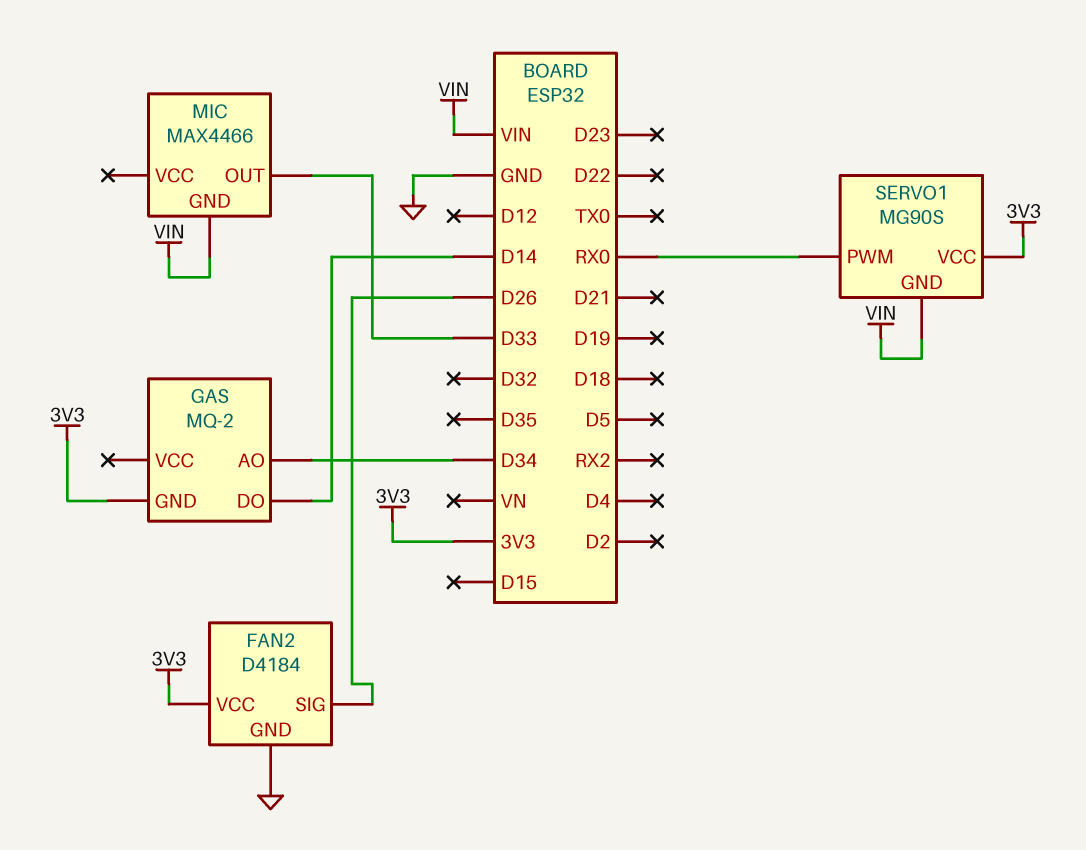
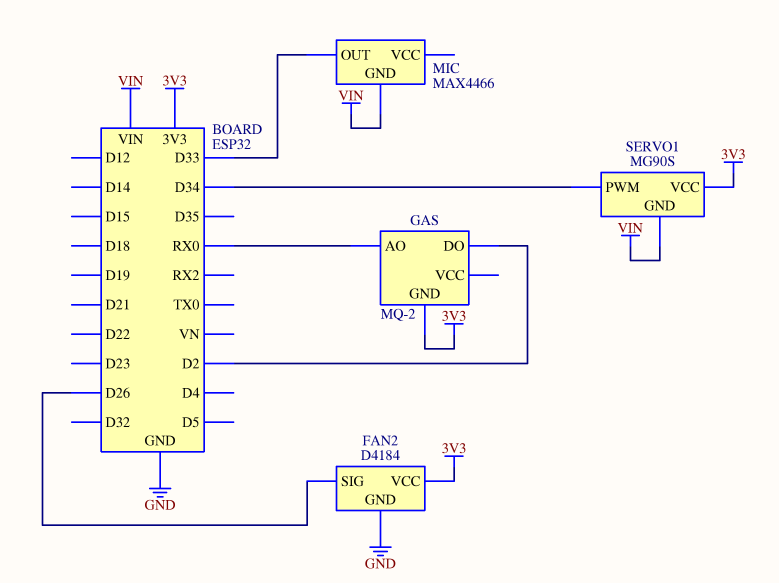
GAS pin AO: D34 -> RX0
GAS pin DO: D14 -> D2
SERVO1 pin PWM: RX0 -> D34

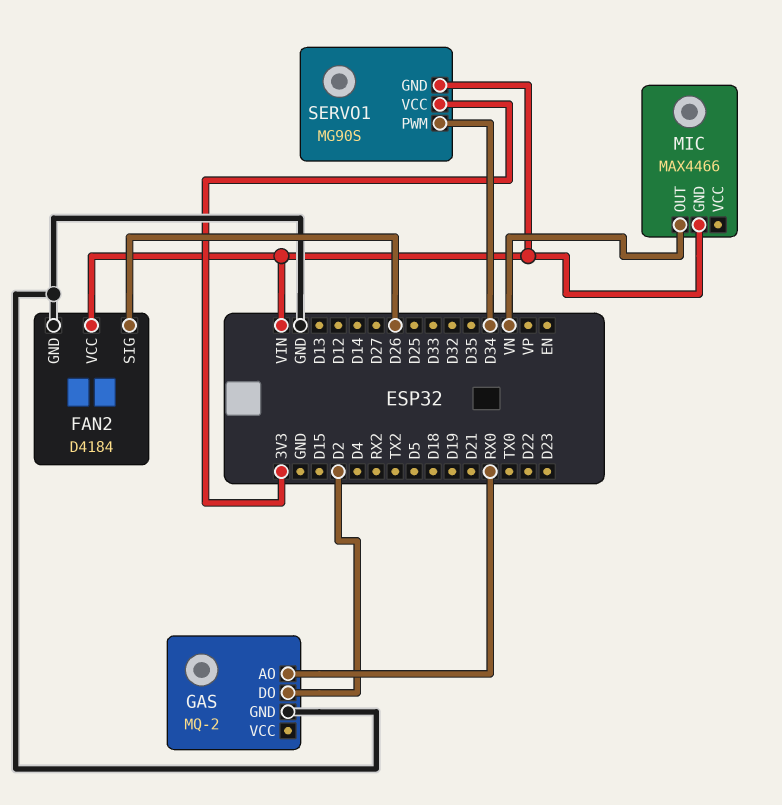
FAN2 pin VCC: 3V3 -> VIN
GAS pin GND: 3V3 -> GND
MIC pin OUT: D33 -> VN

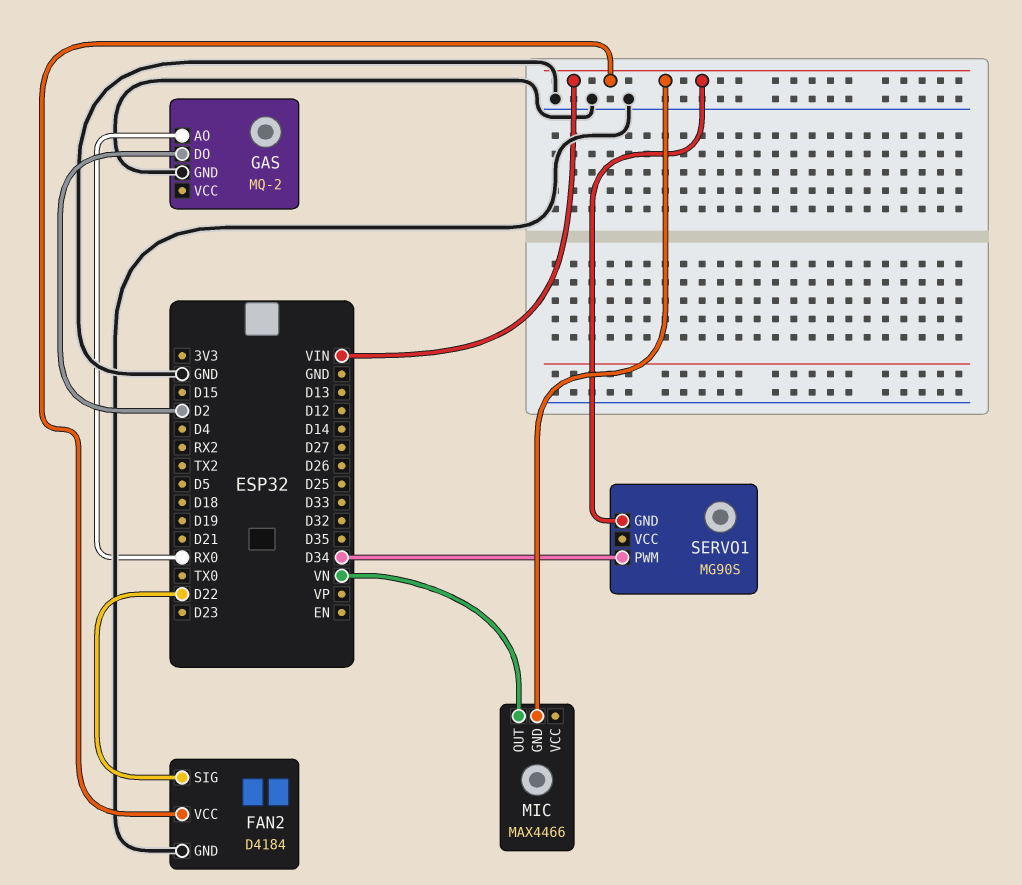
FAN2 pin SIG: D26 -> D22
SERVO1 pin VCC: 3V3 -> none

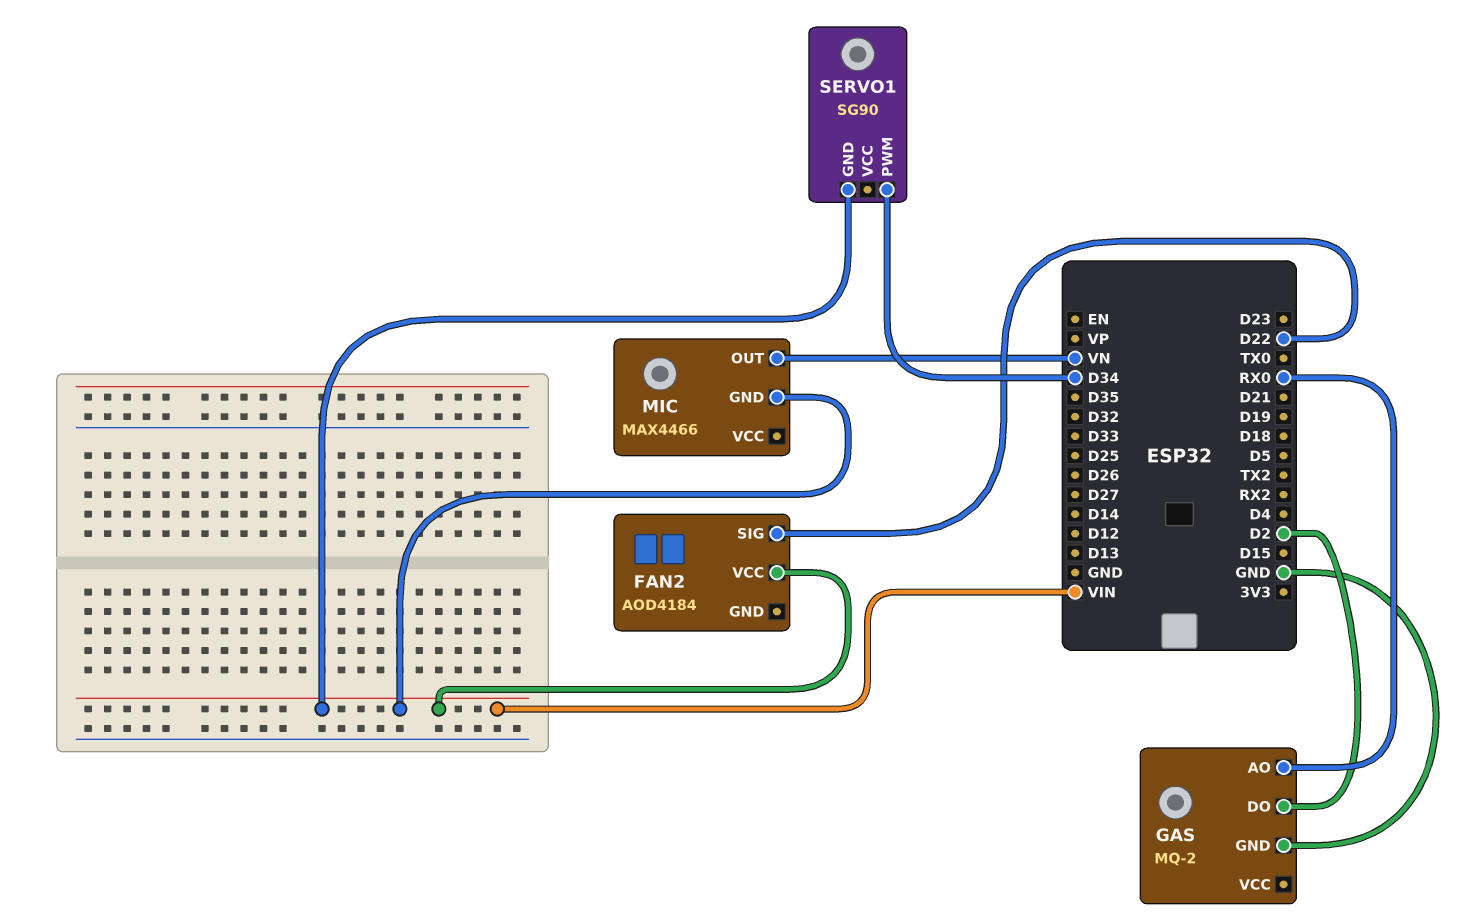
FAN2: D4184 -> AOD4184
FAN2 pin GND: GND -> none
SERVO1: MG90S -> SG90

